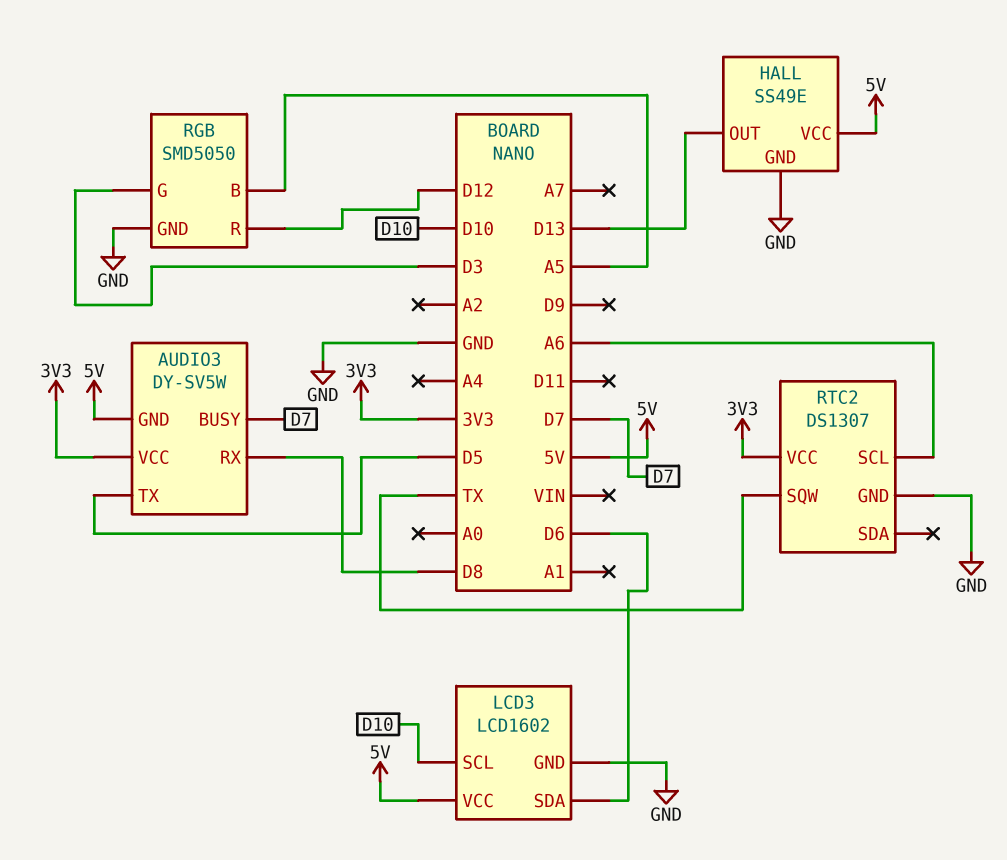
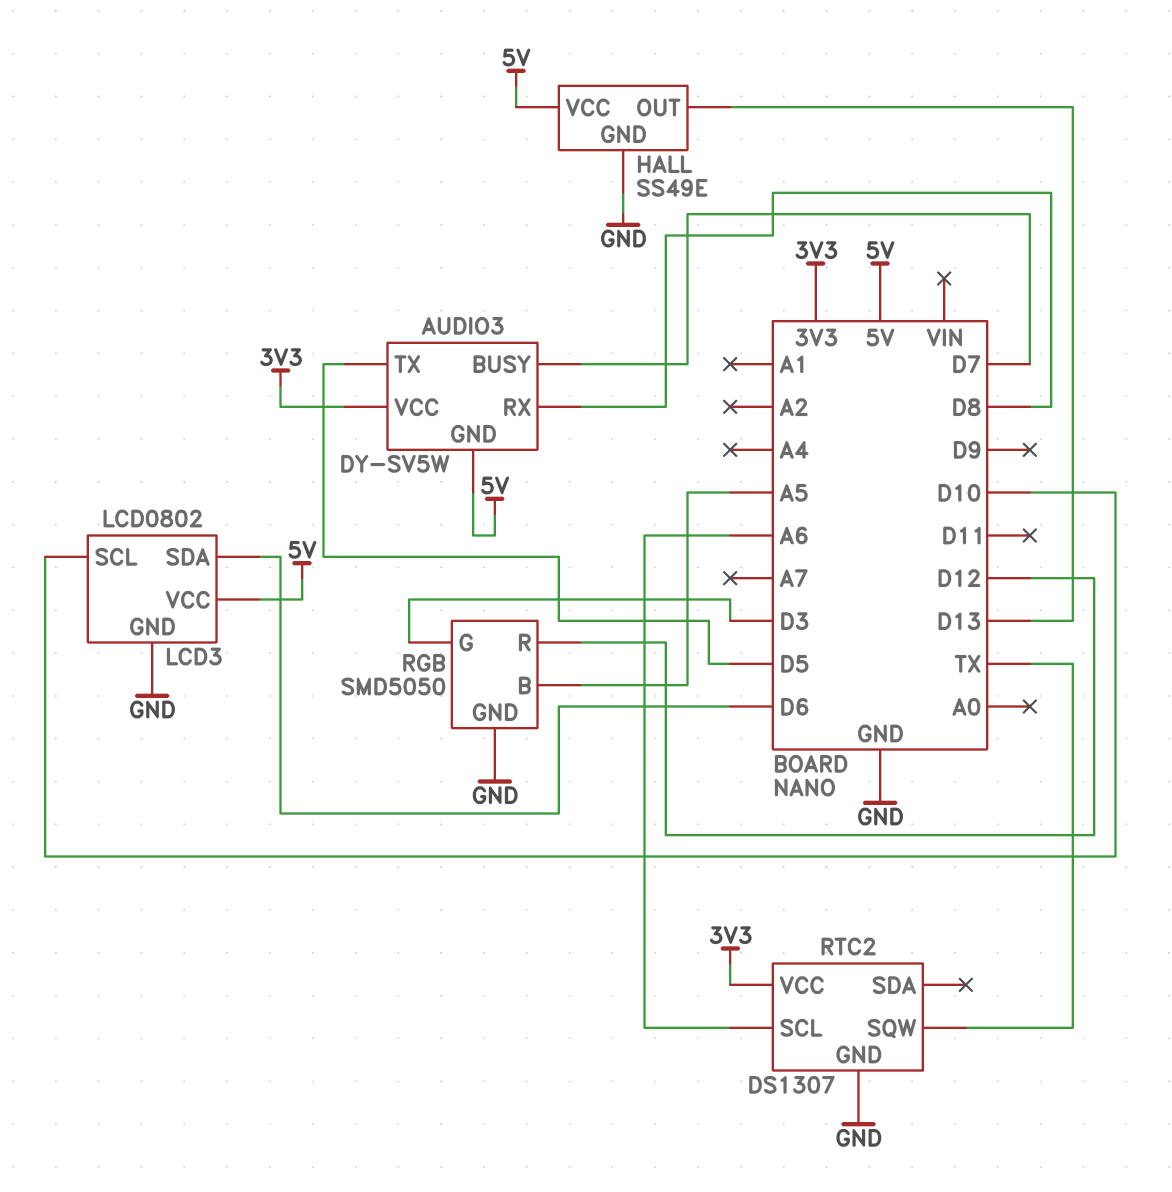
LCD3: LCD1602 -> LCD0802

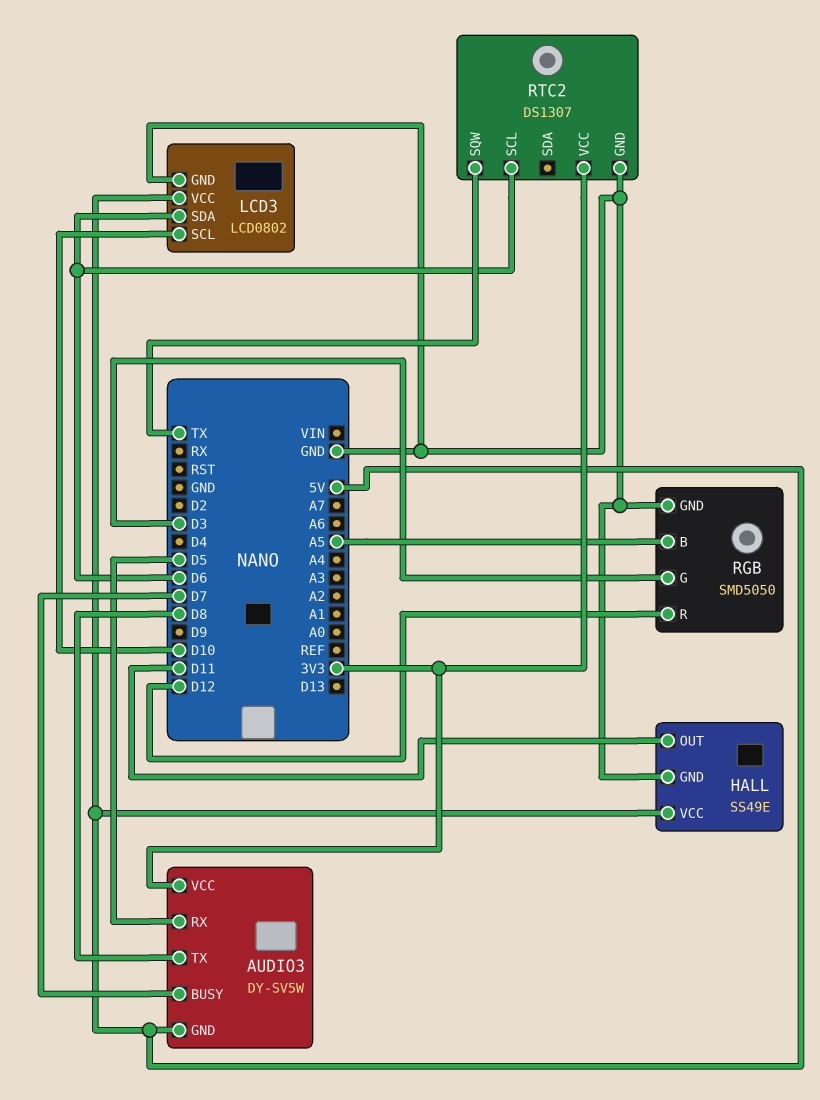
AUDIO3 pin RX: D8 -> D5
AUDIO3 pin TX: D5 -> D8
HALL pin OUT: D13 -> D11
RTC2 pin SCL: A6 -> D6

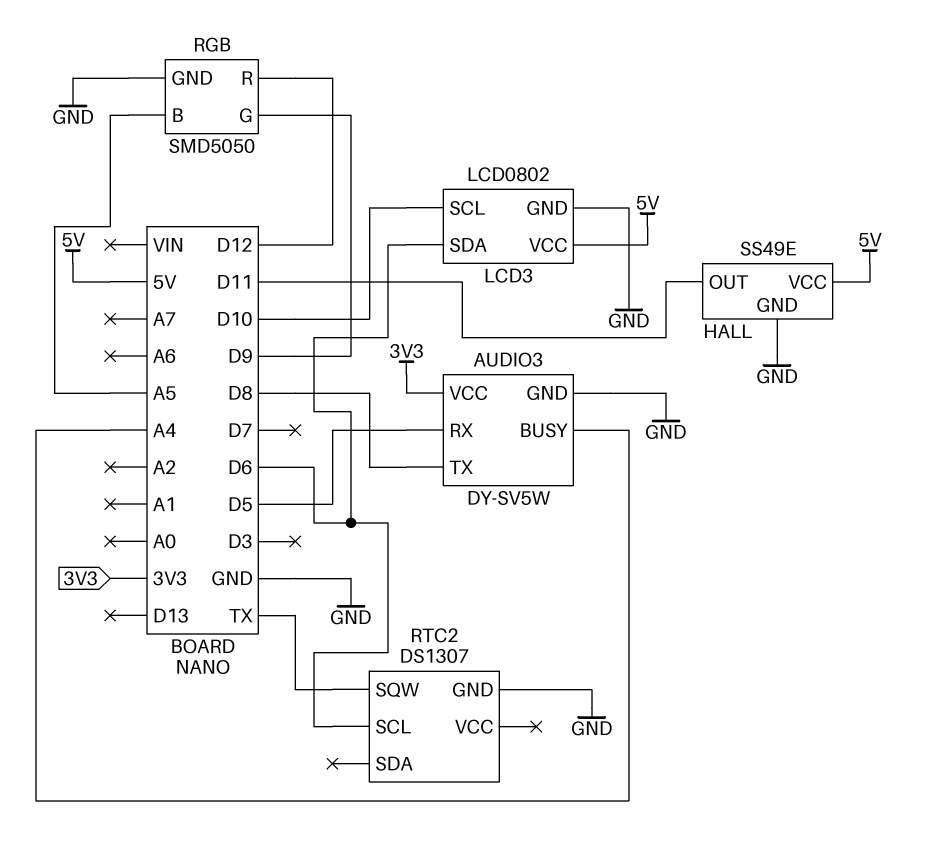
AUDIO3 pin BUSY: D7 -> A4
AUDIO3 pin GND: 5V -> GND
RGB pin G: D3 -> D9
RTC2 pin VCC: 3V3 -> none

